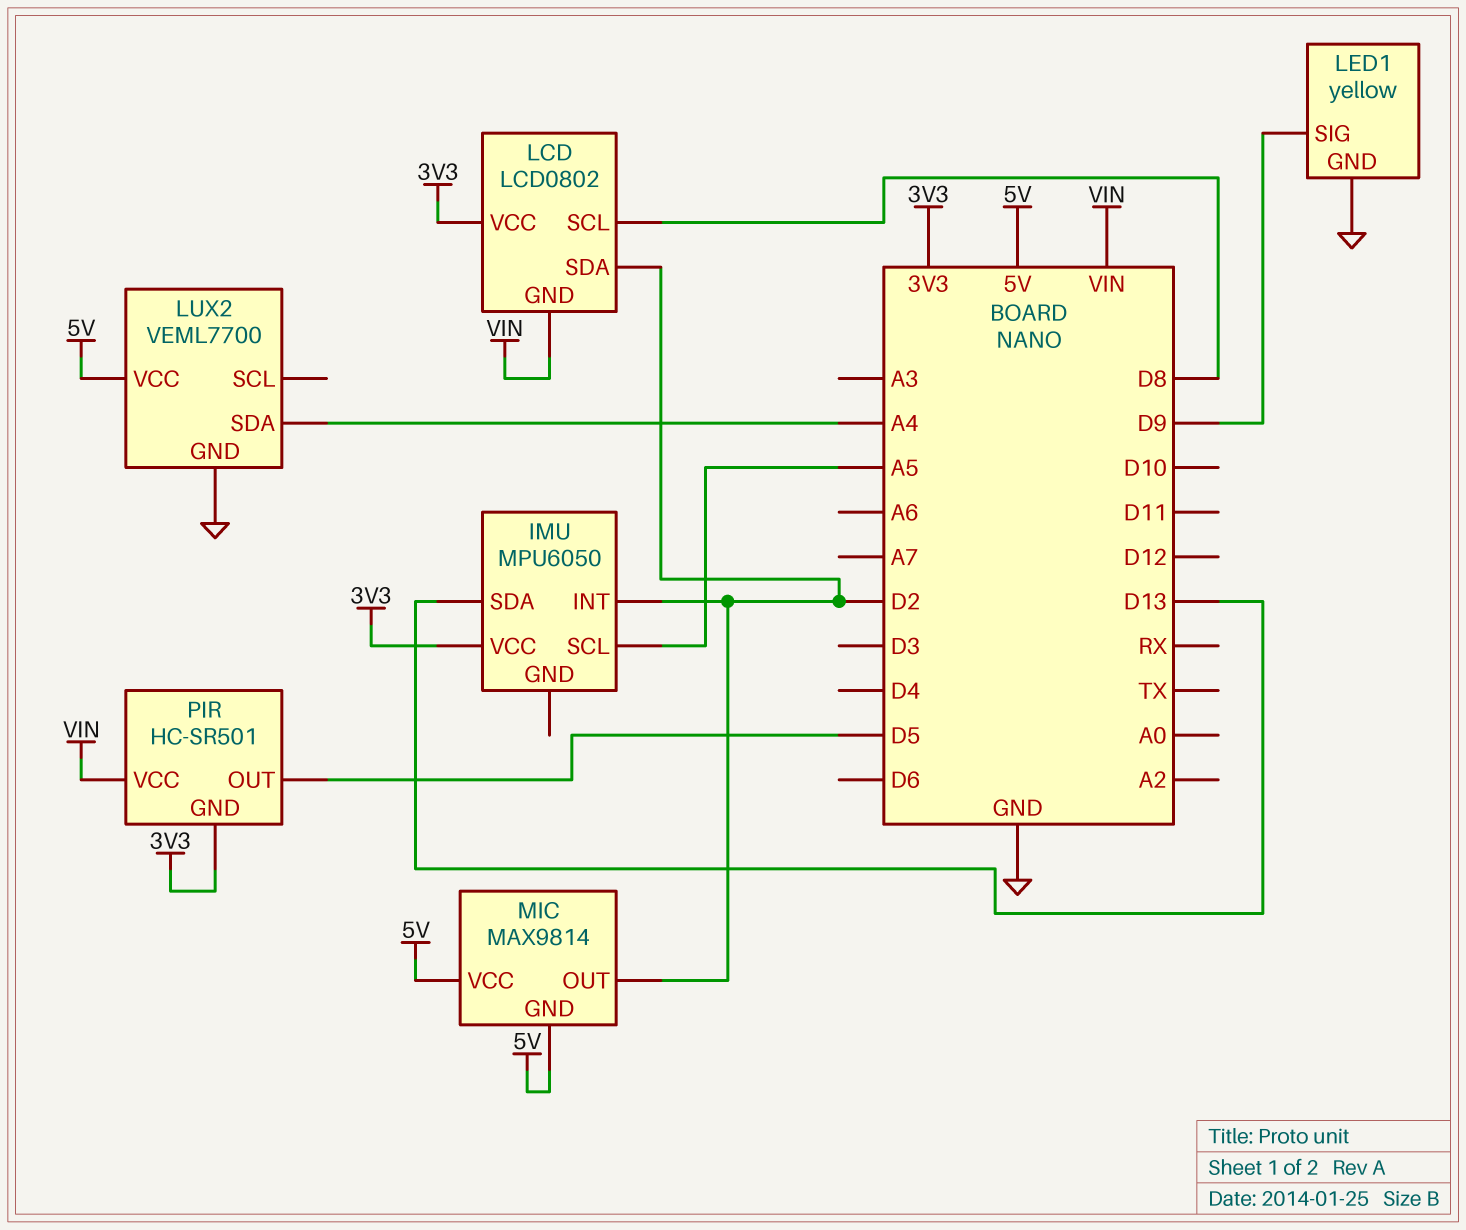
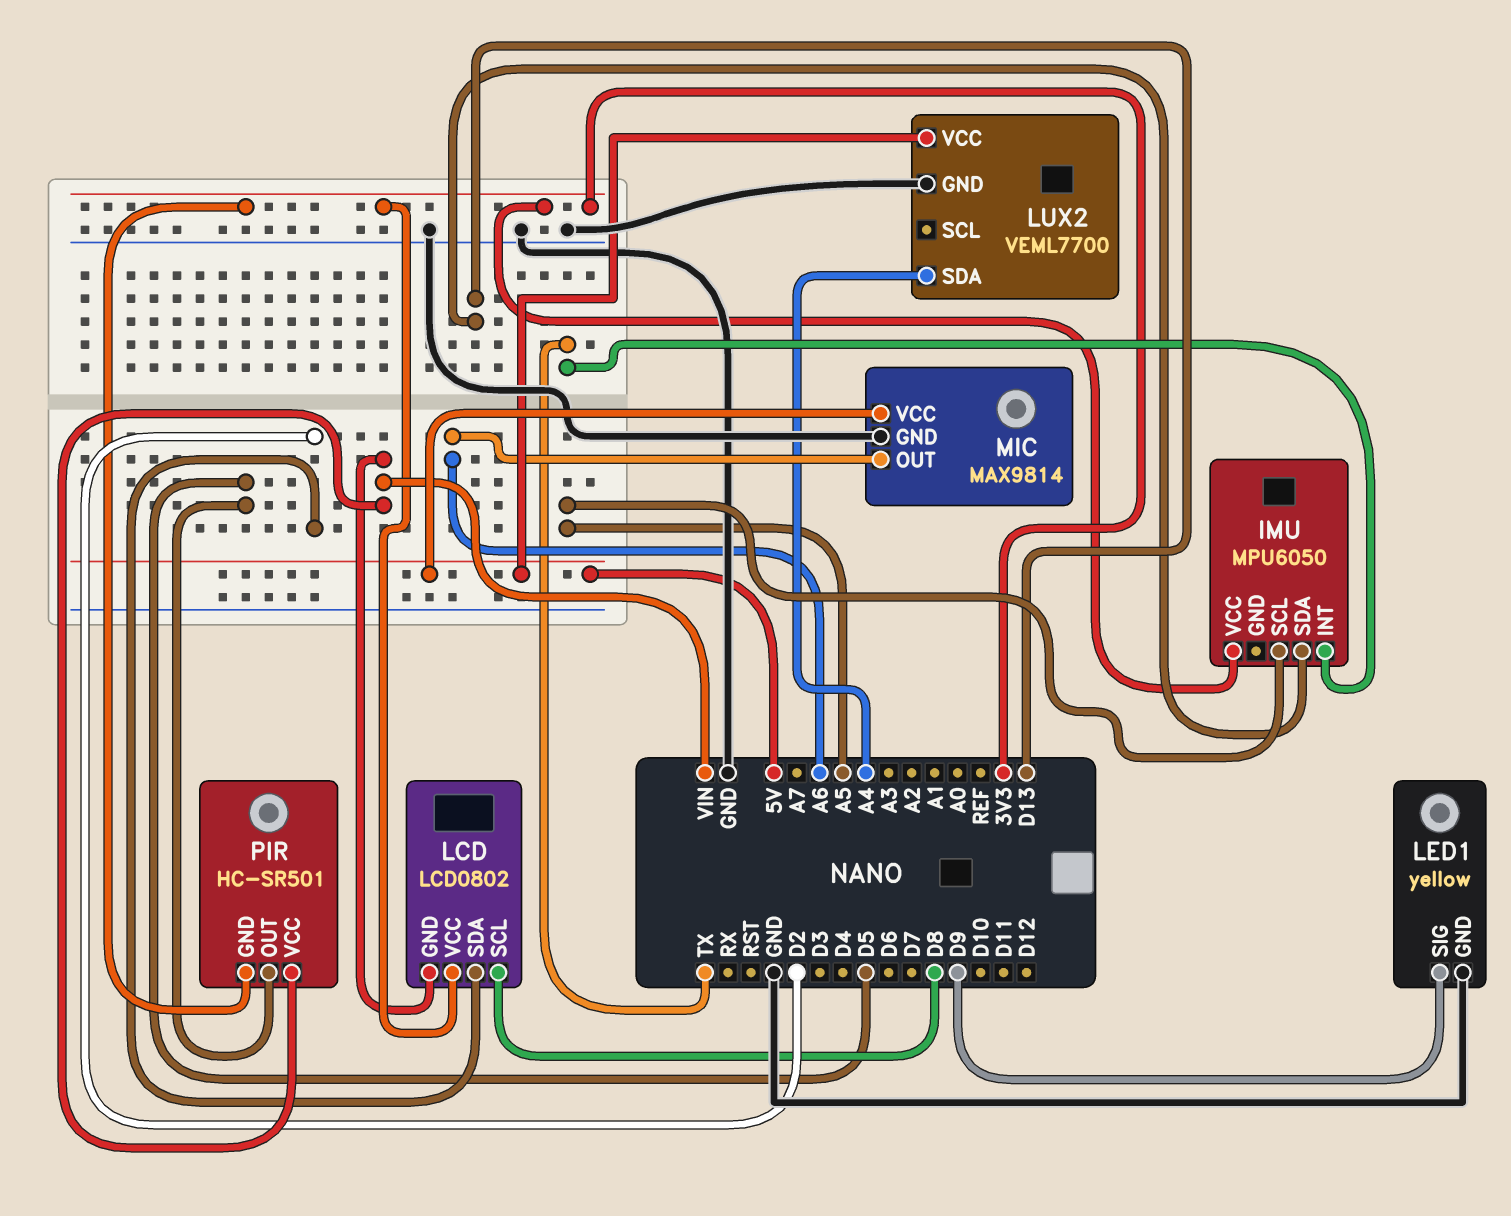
IMU pin INT: D2 -> TX
MIC pin GND: 5V -> GND
MIC pin OUT: D2 -> A6

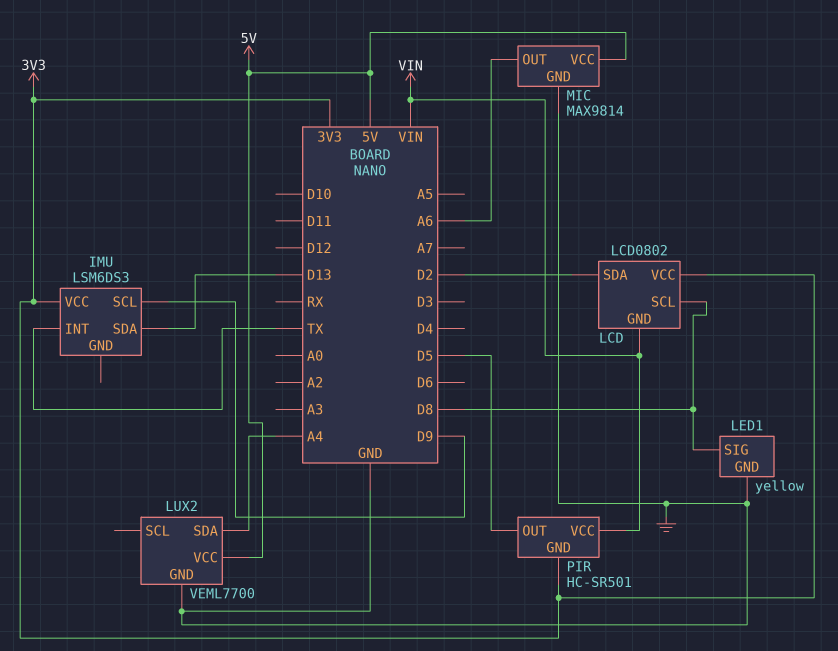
IMU: MPU6050 -> LSM6DS3
IMU pin SCL: A5 -> D9
LED1 pin SIG: D9 -> D8

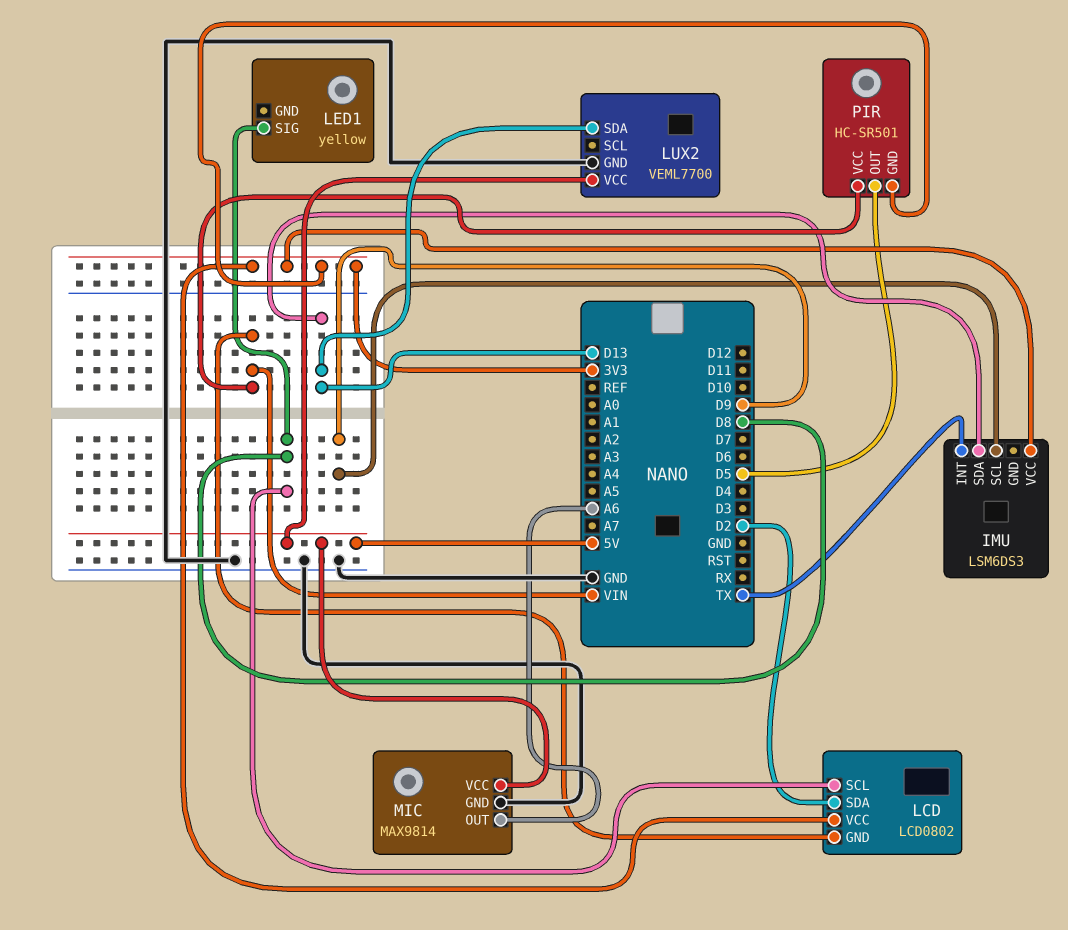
LED1 pin GND: GND -> none
LUX2 pin SDA: A4 -> D13

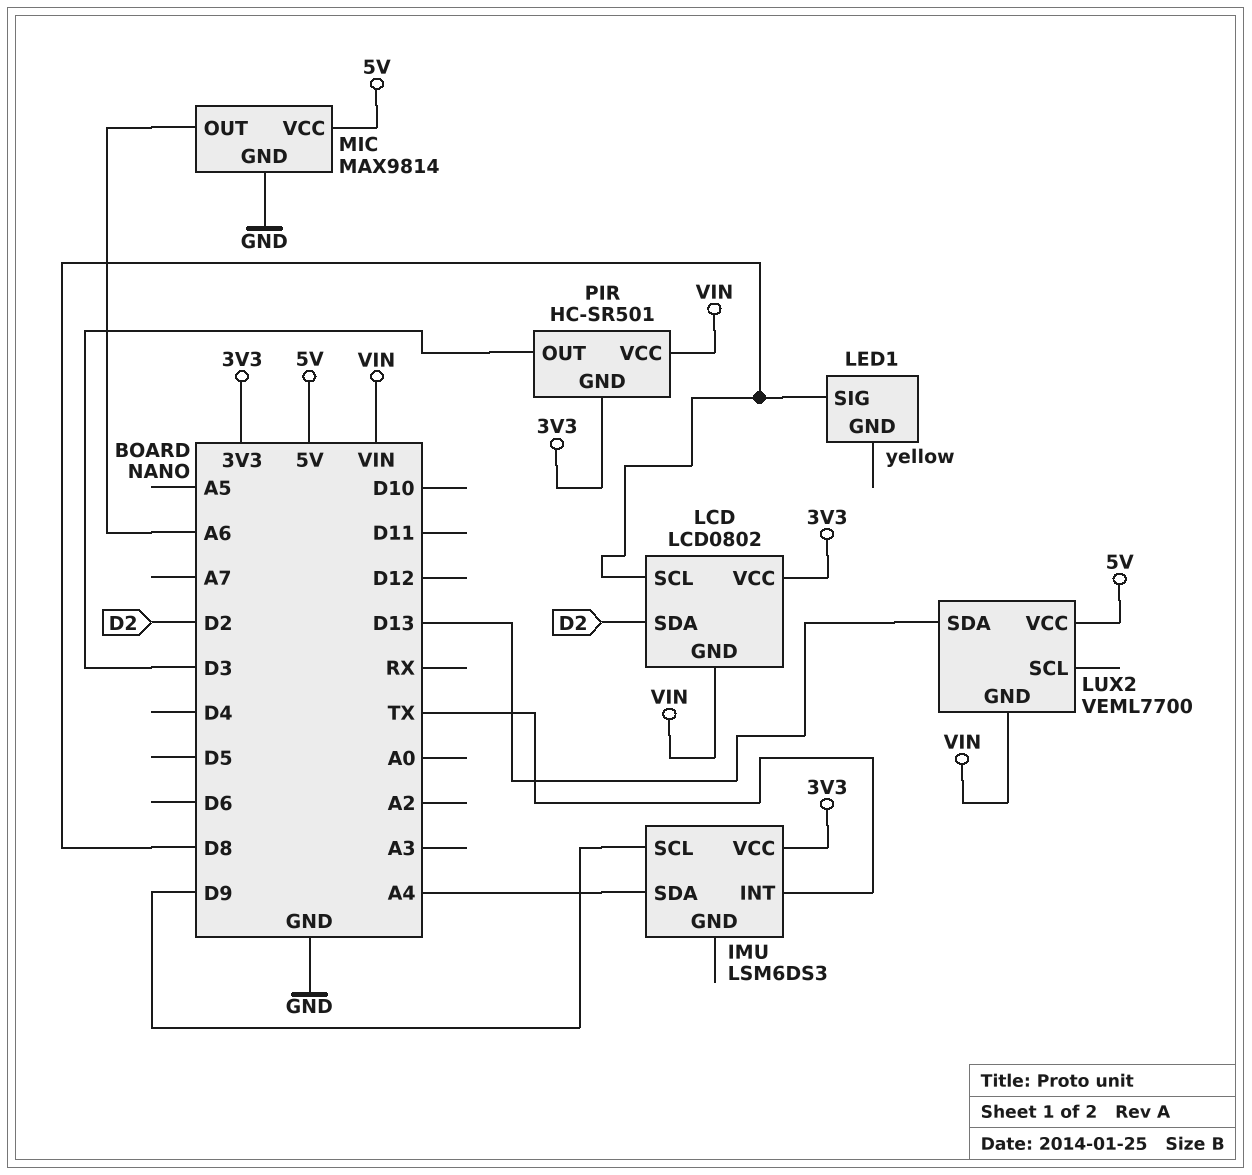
IMU pin SDA: D13 -> A4
LUX2 pin GND: GND -> VIN
PIR pin OUT: D5 -> D3

